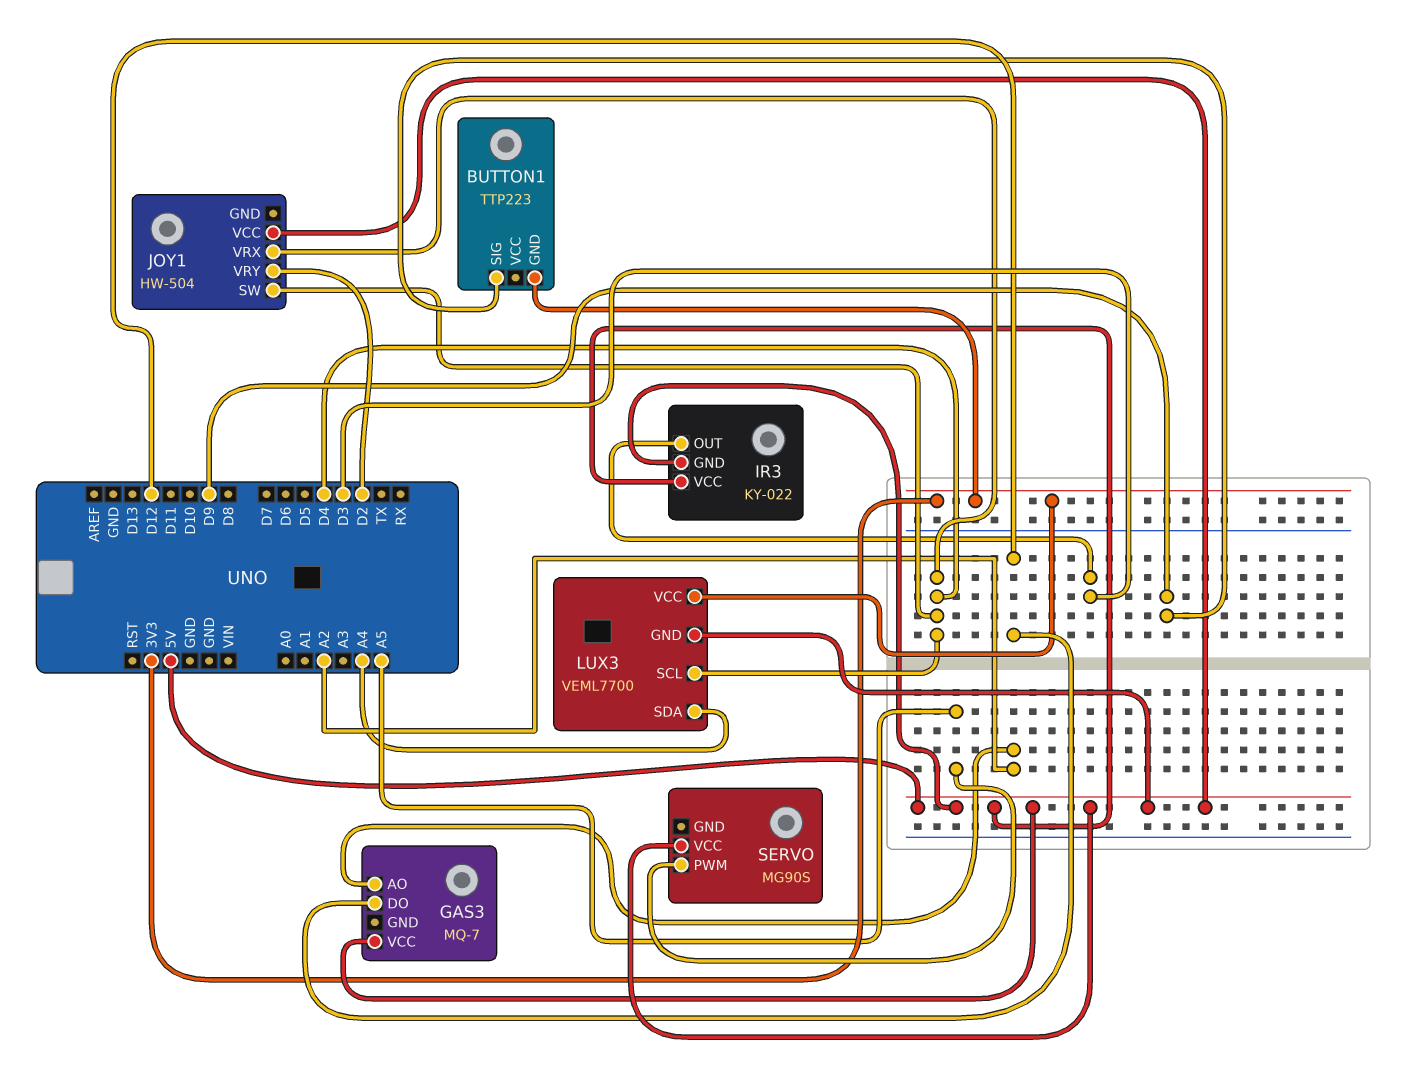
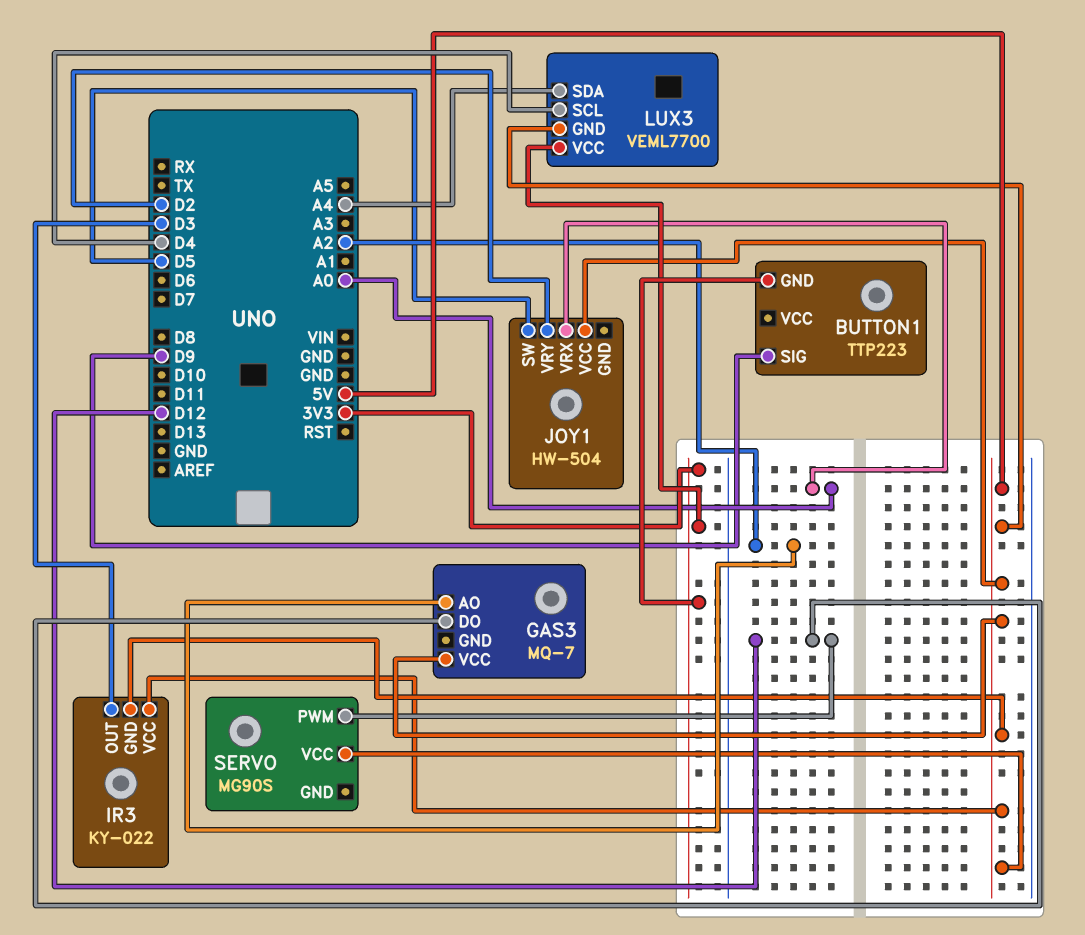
JOY1 pin SW: D4 -> D5
JOY1 pin VRX: D4 -> A0
SERVO pin PWM: A5 -> D12

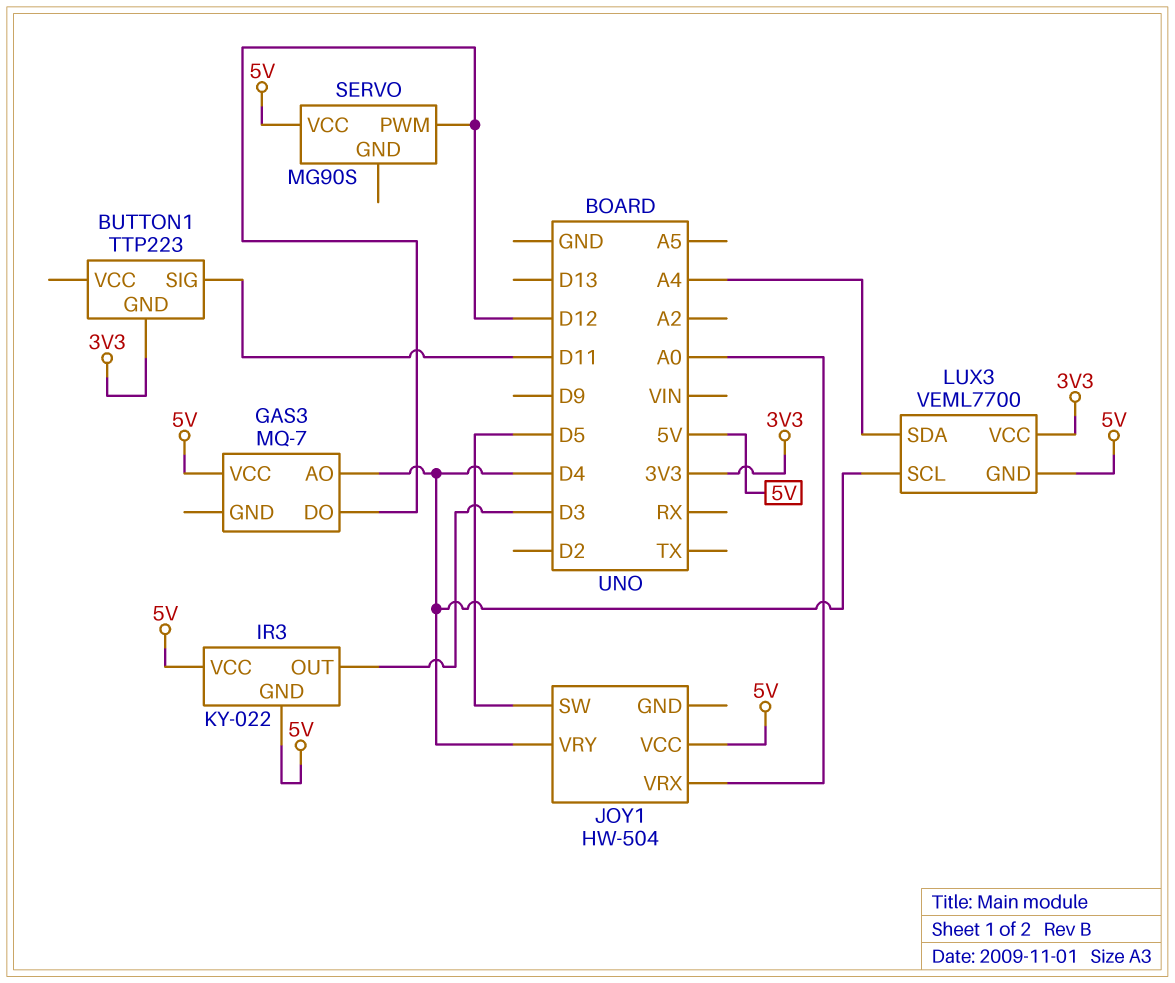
BUTTON1 pin SIG: D9 -> D11
GAS3 pin AO: A2 -> D4
JOY1 pin VRY: D2 -> D4

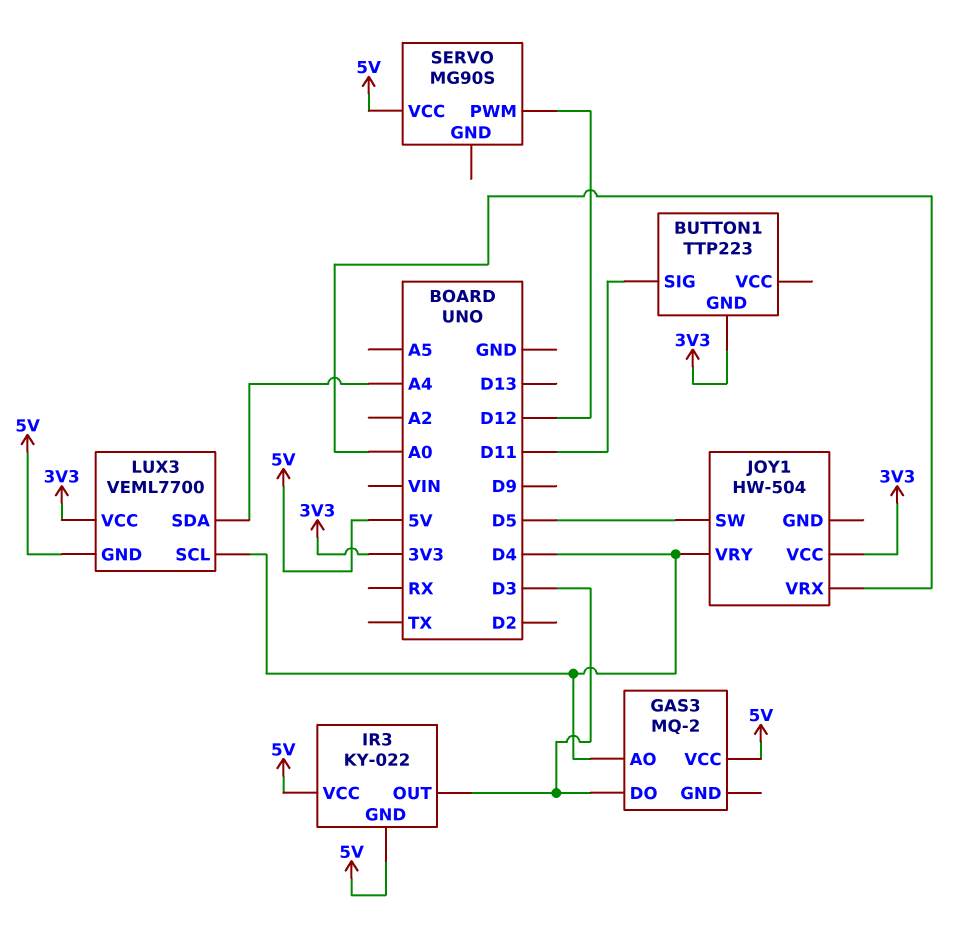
GAS3: MQ-7 -> MQ-2
GAS3 pin DO: D12 -> D3
JOY1 pin VCC: 5V -> 3V3

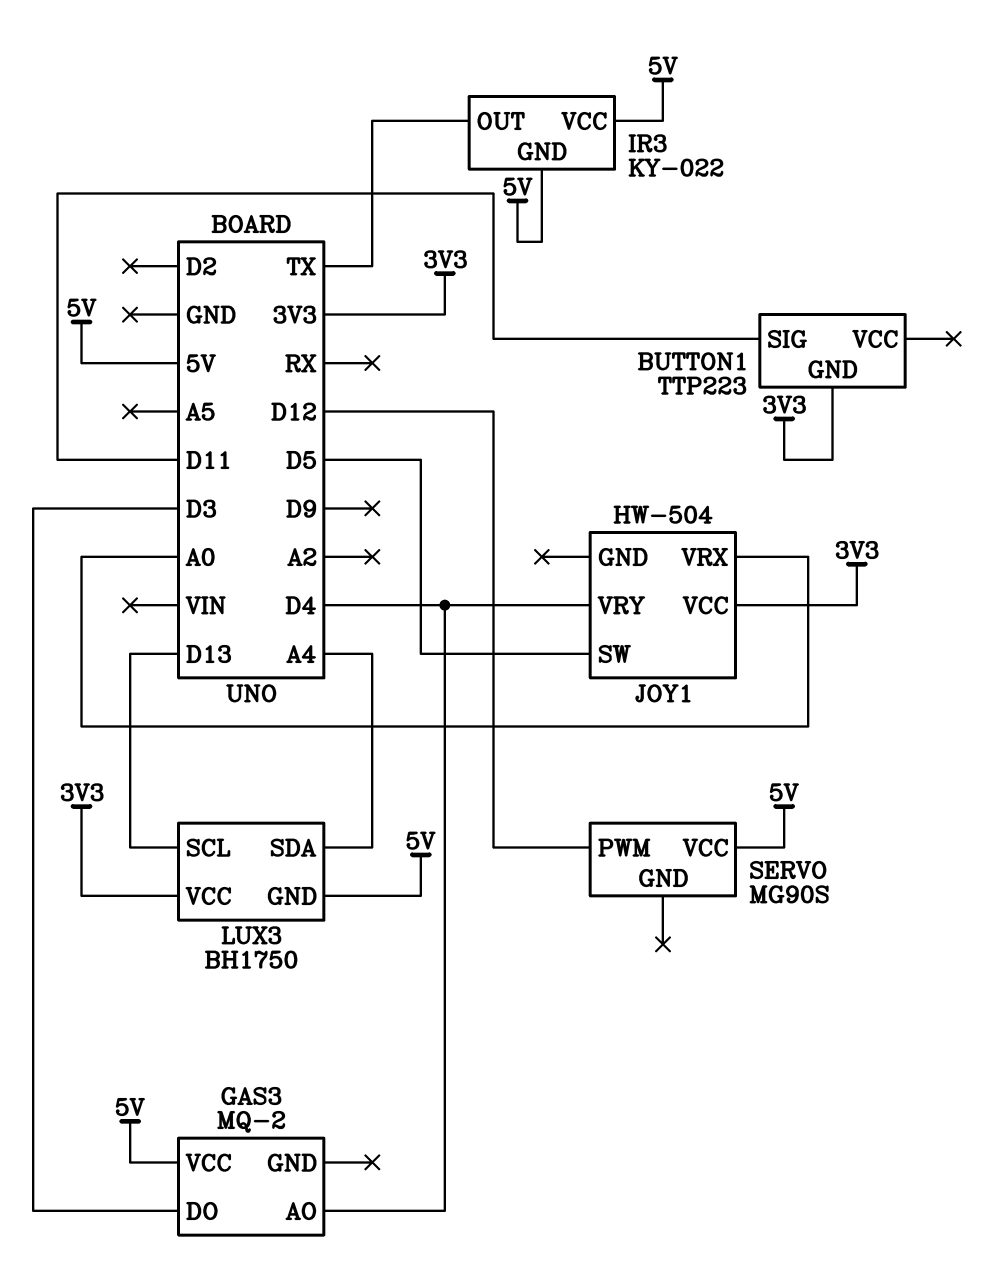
IR3 pin OUT: D3 -> TX
LUX3: VEML7700 -> BH1750
LUX3 pin SCL: D4 -> D13

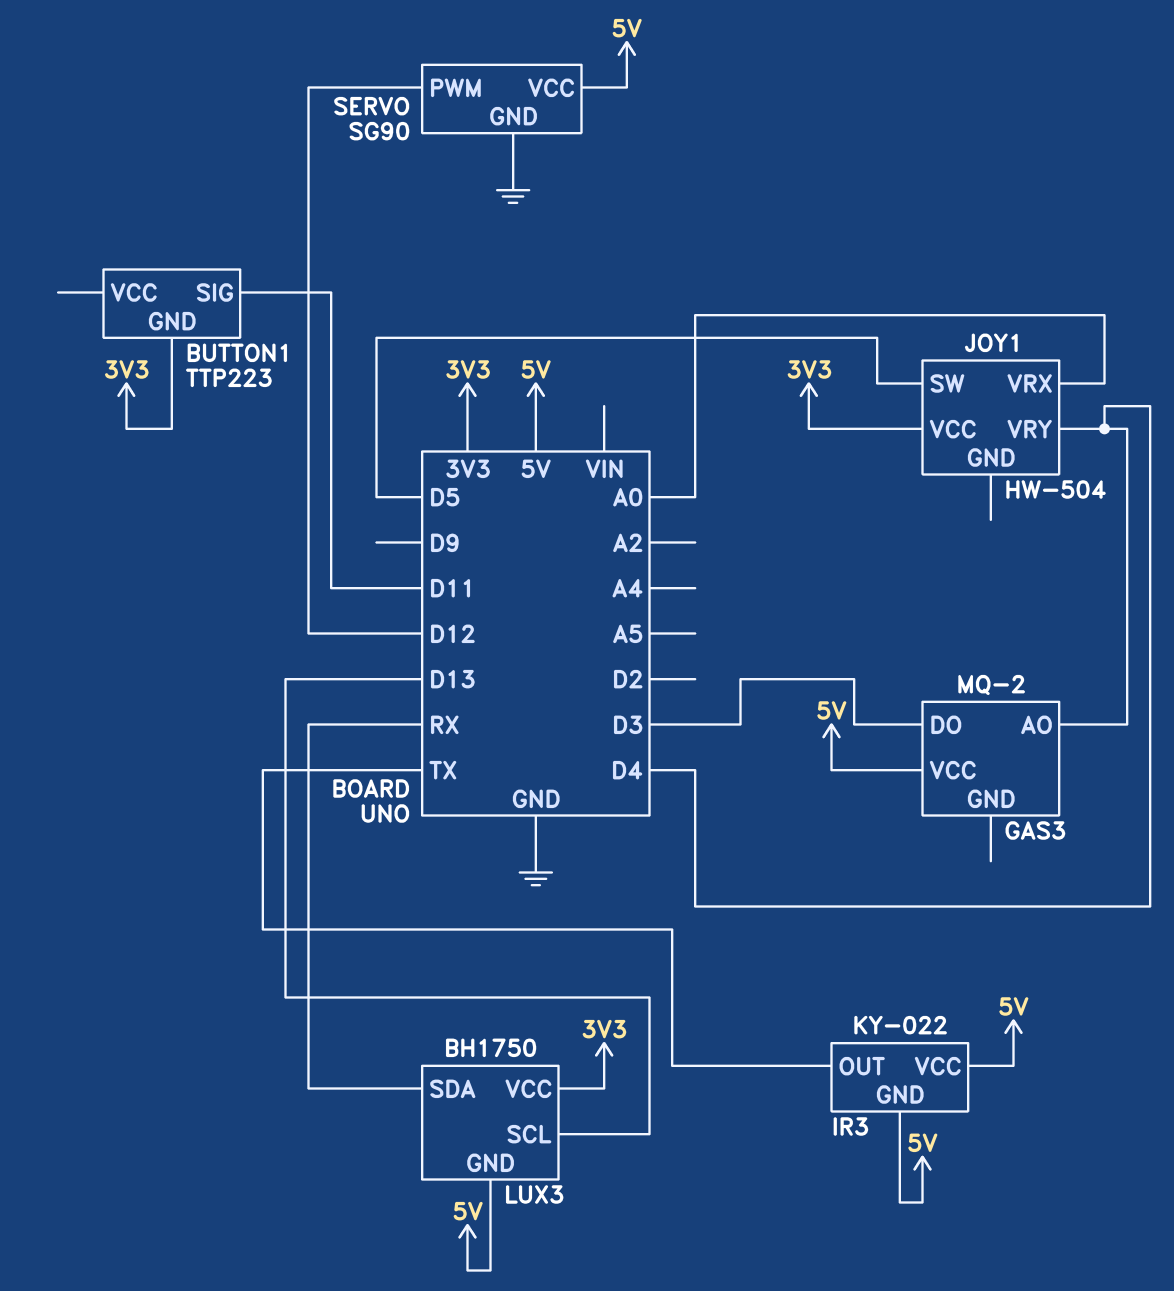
LUX3 pin SDA: A4 -> RX
SERVO: MG90S -> SG90
SERVO pin GND: none -> GND

